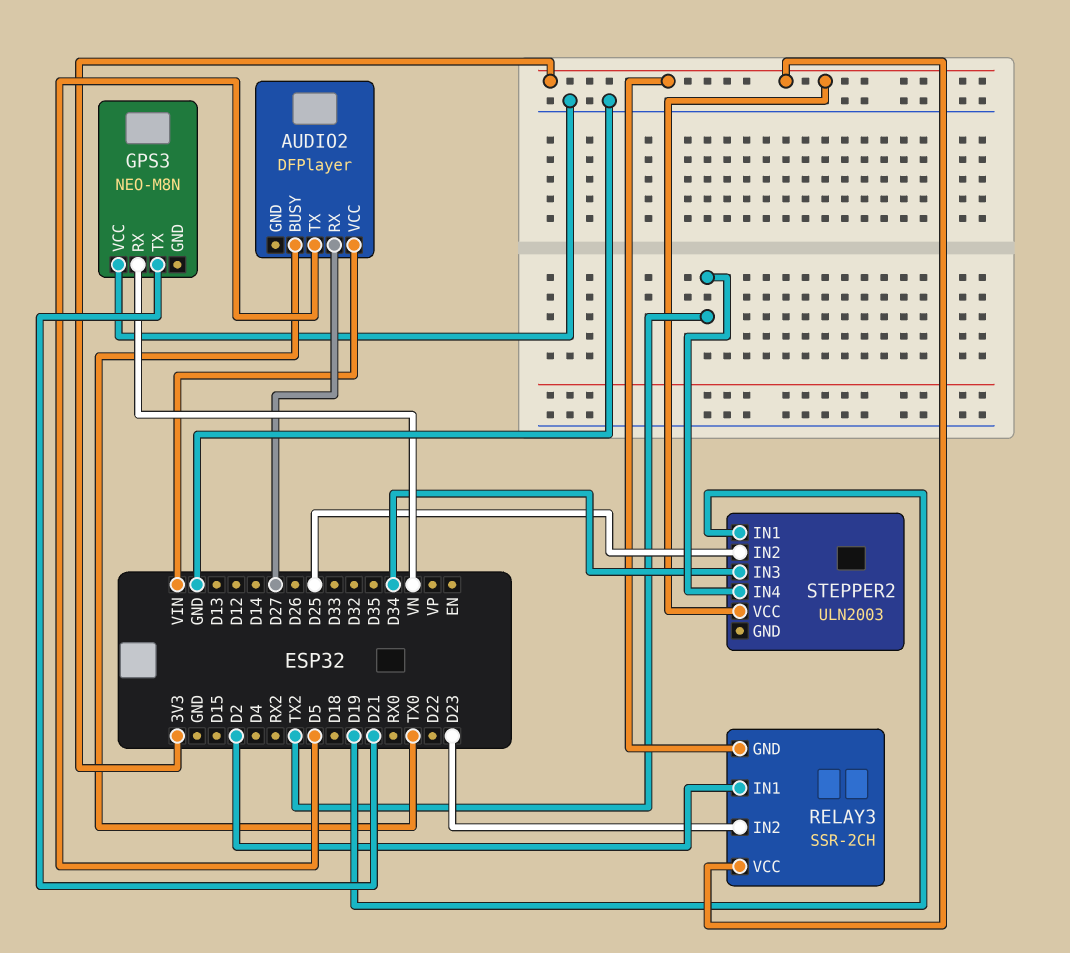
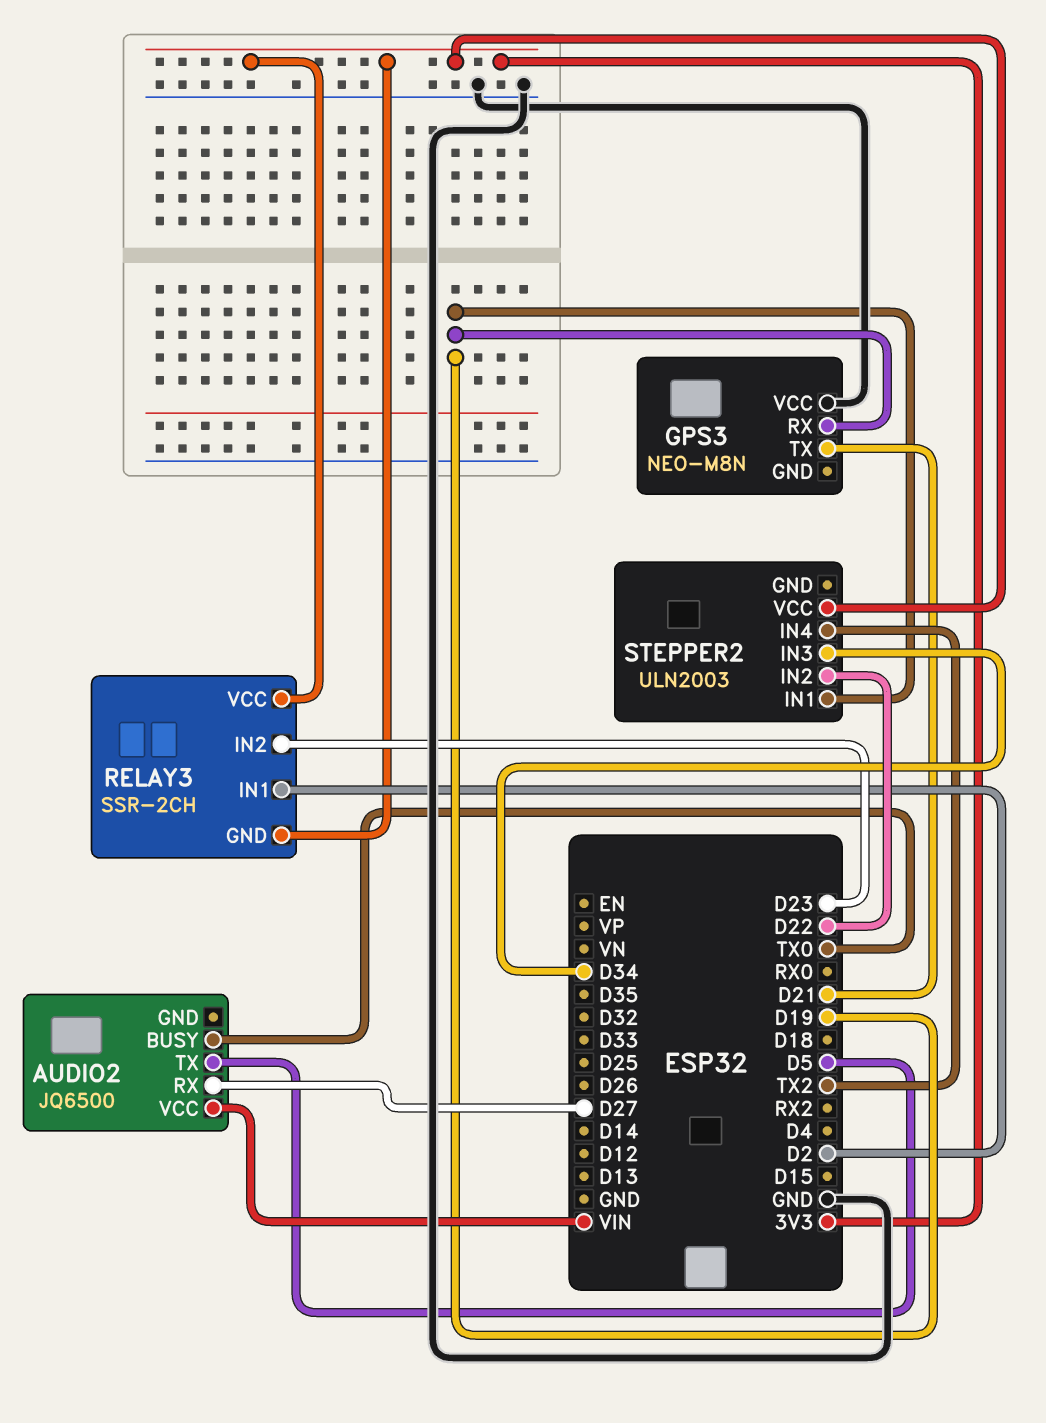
AUDIO2: DFPlayer -> JQ6500
GPS3 pin RX: VN -> D19
STEPPER2 pin IN2: D25 -> D22

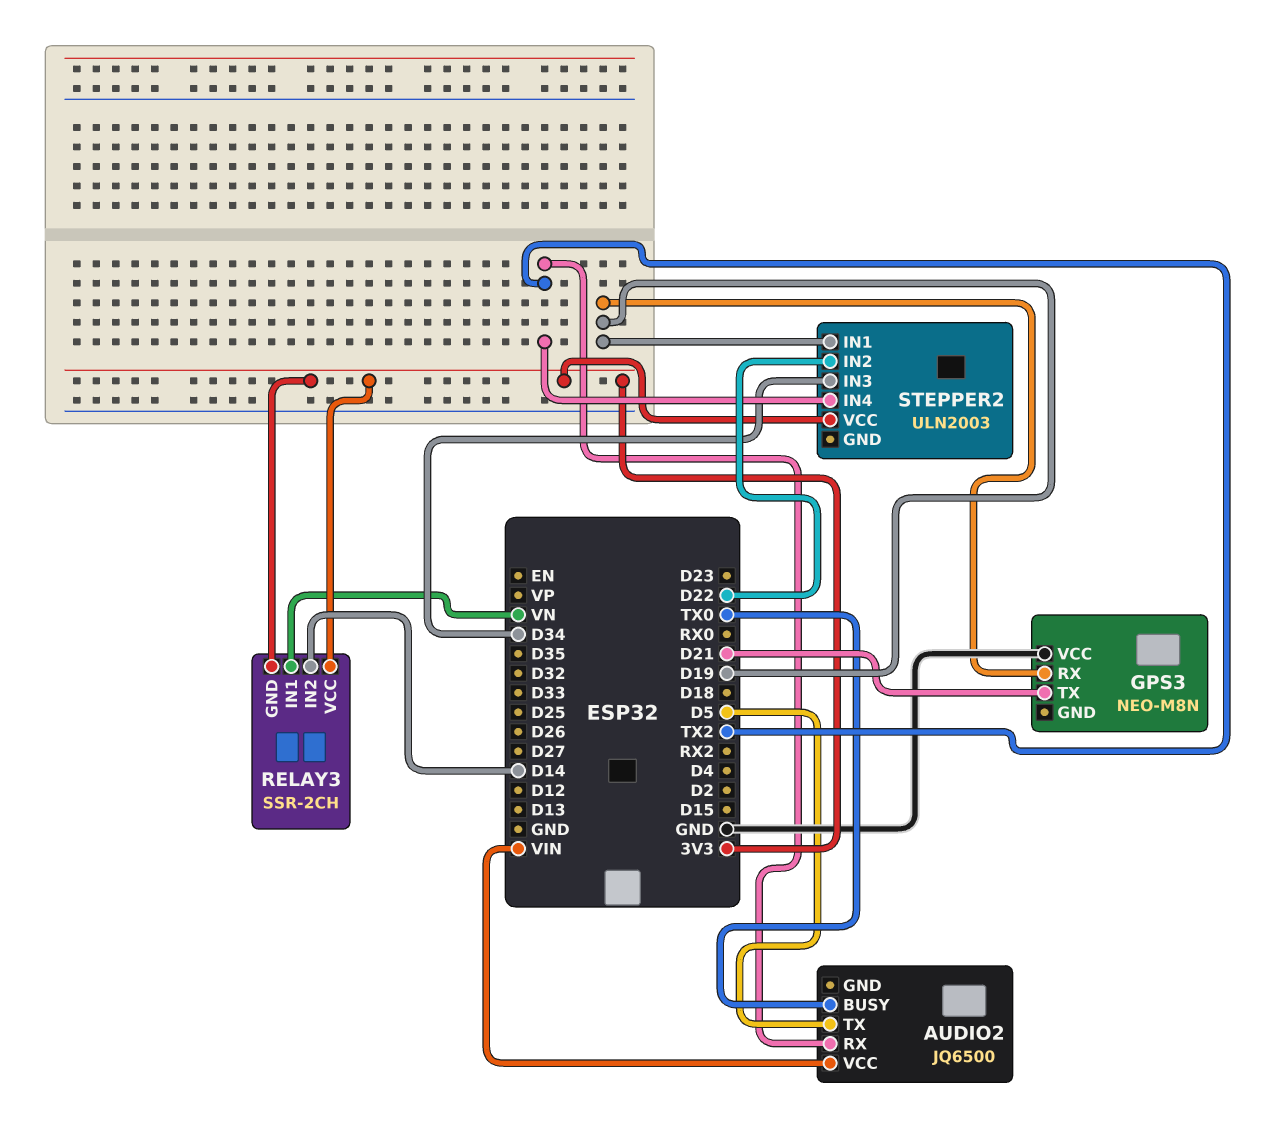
AUDIO2 pin RX: D27 -> TX2
RELAY3 pin IN1: D2 -> VN
RELAY3 pin IN2: D23 -> D14

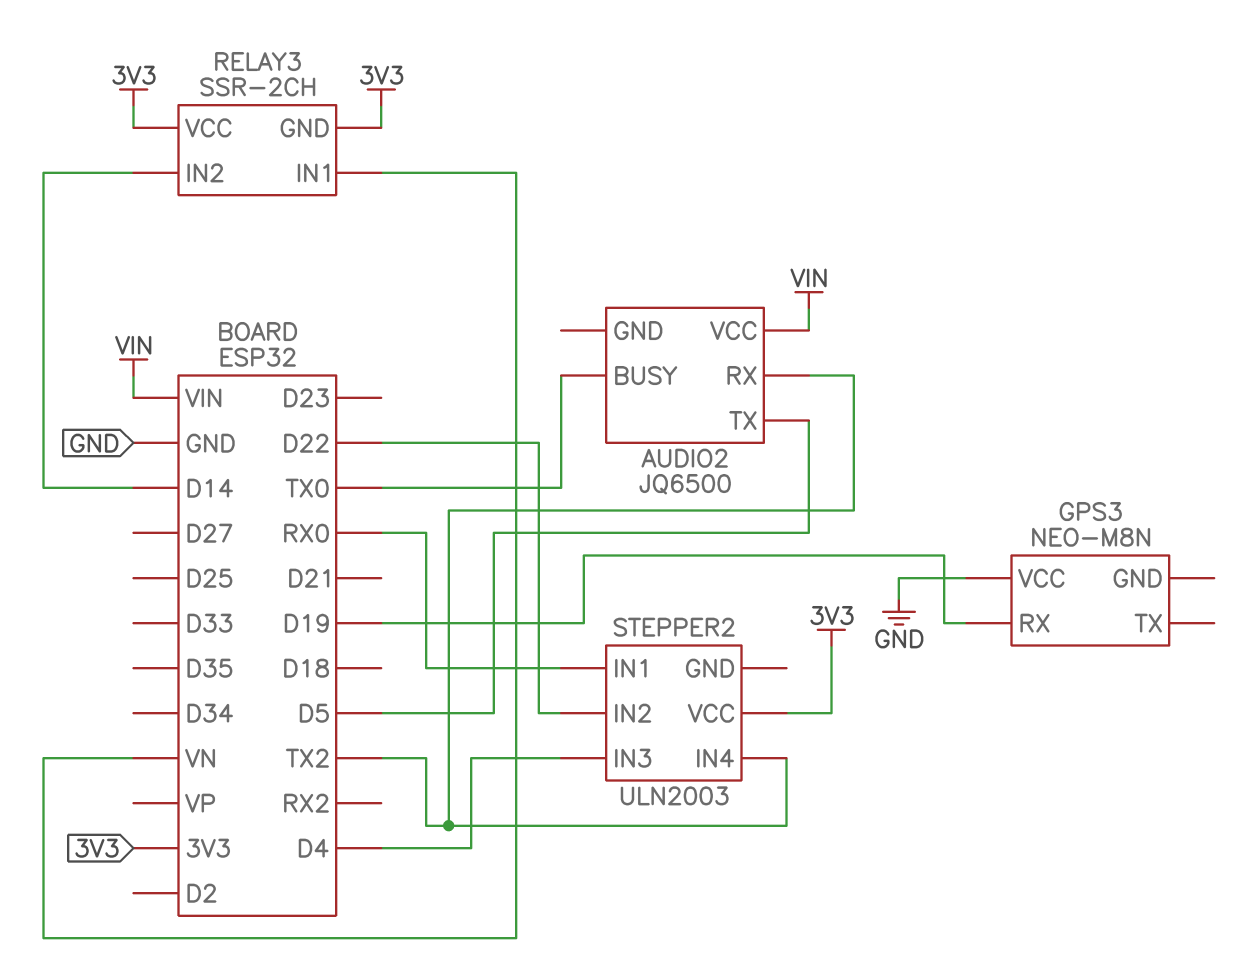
GPS3 pin TX: D21 -> none
STEPPER2 pin IN1: D19 -> RX0
STEPPER2 pin IN3: D34 -> D4

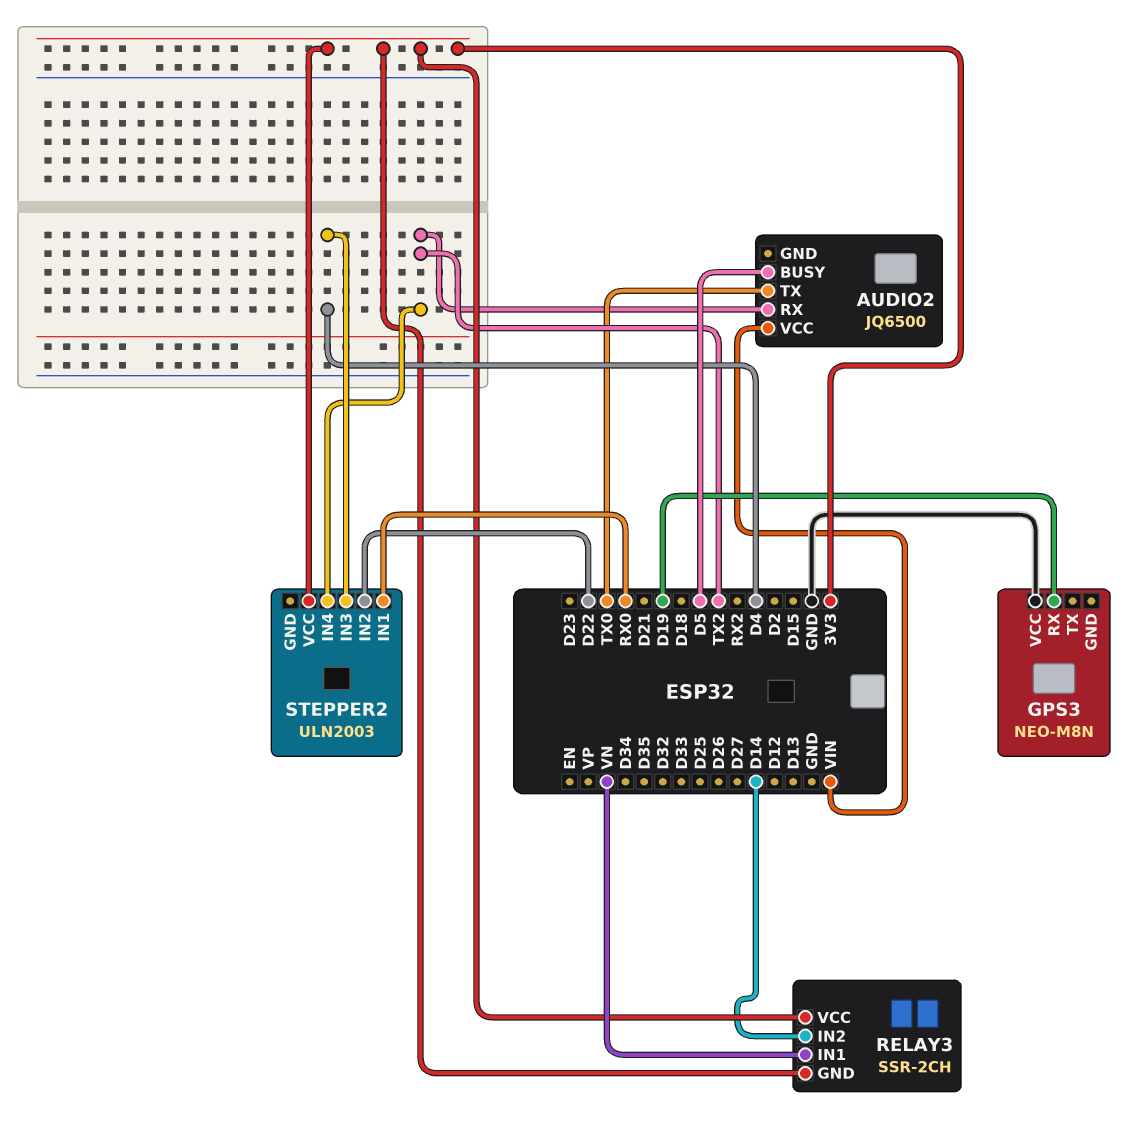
AUDIO2 pin BUSY: TX0 -> D5
AUDIO2 pin TX: D5 -> TX0

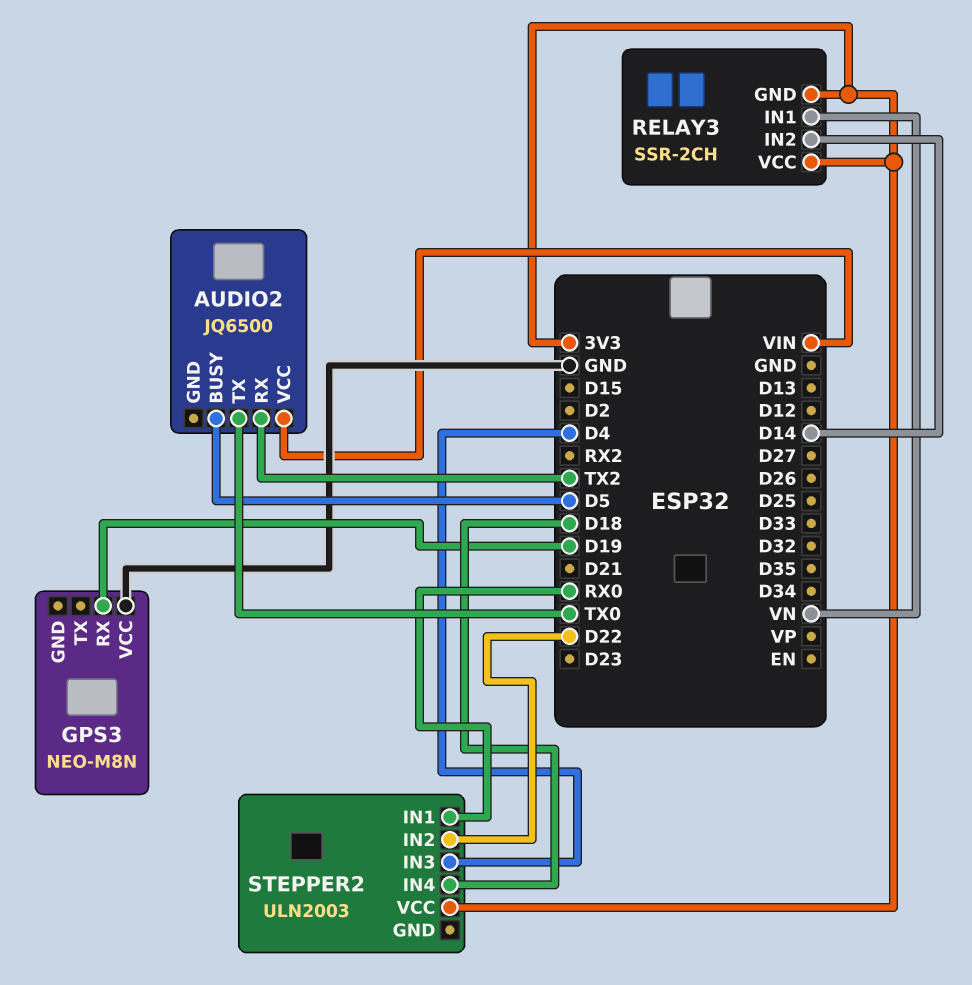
STEPPER2 pin IN4: TX2 -> D18

